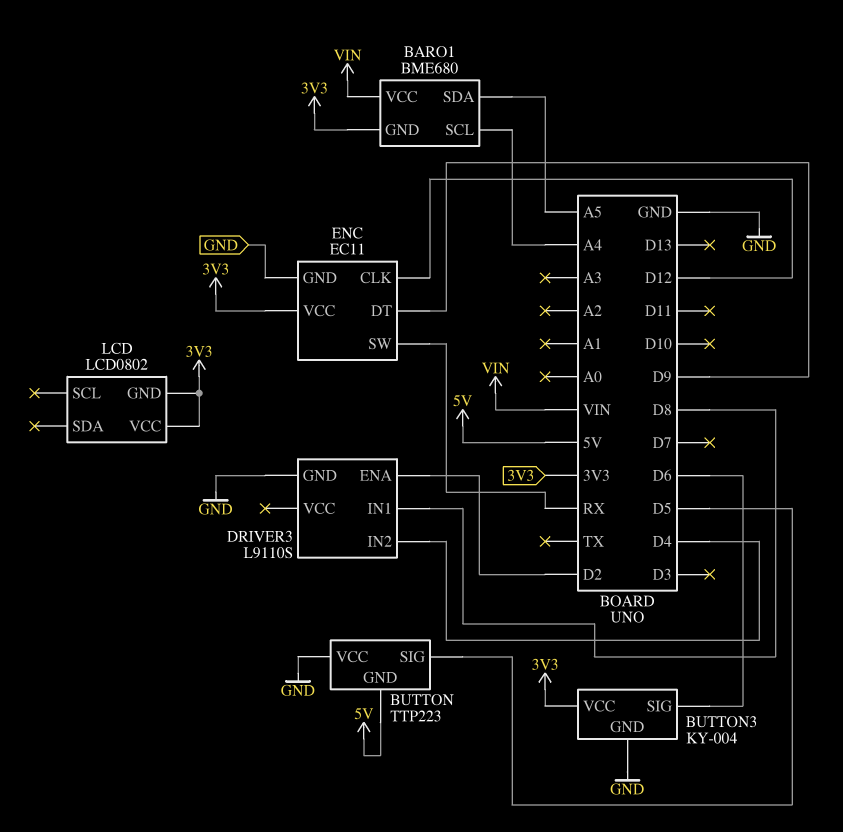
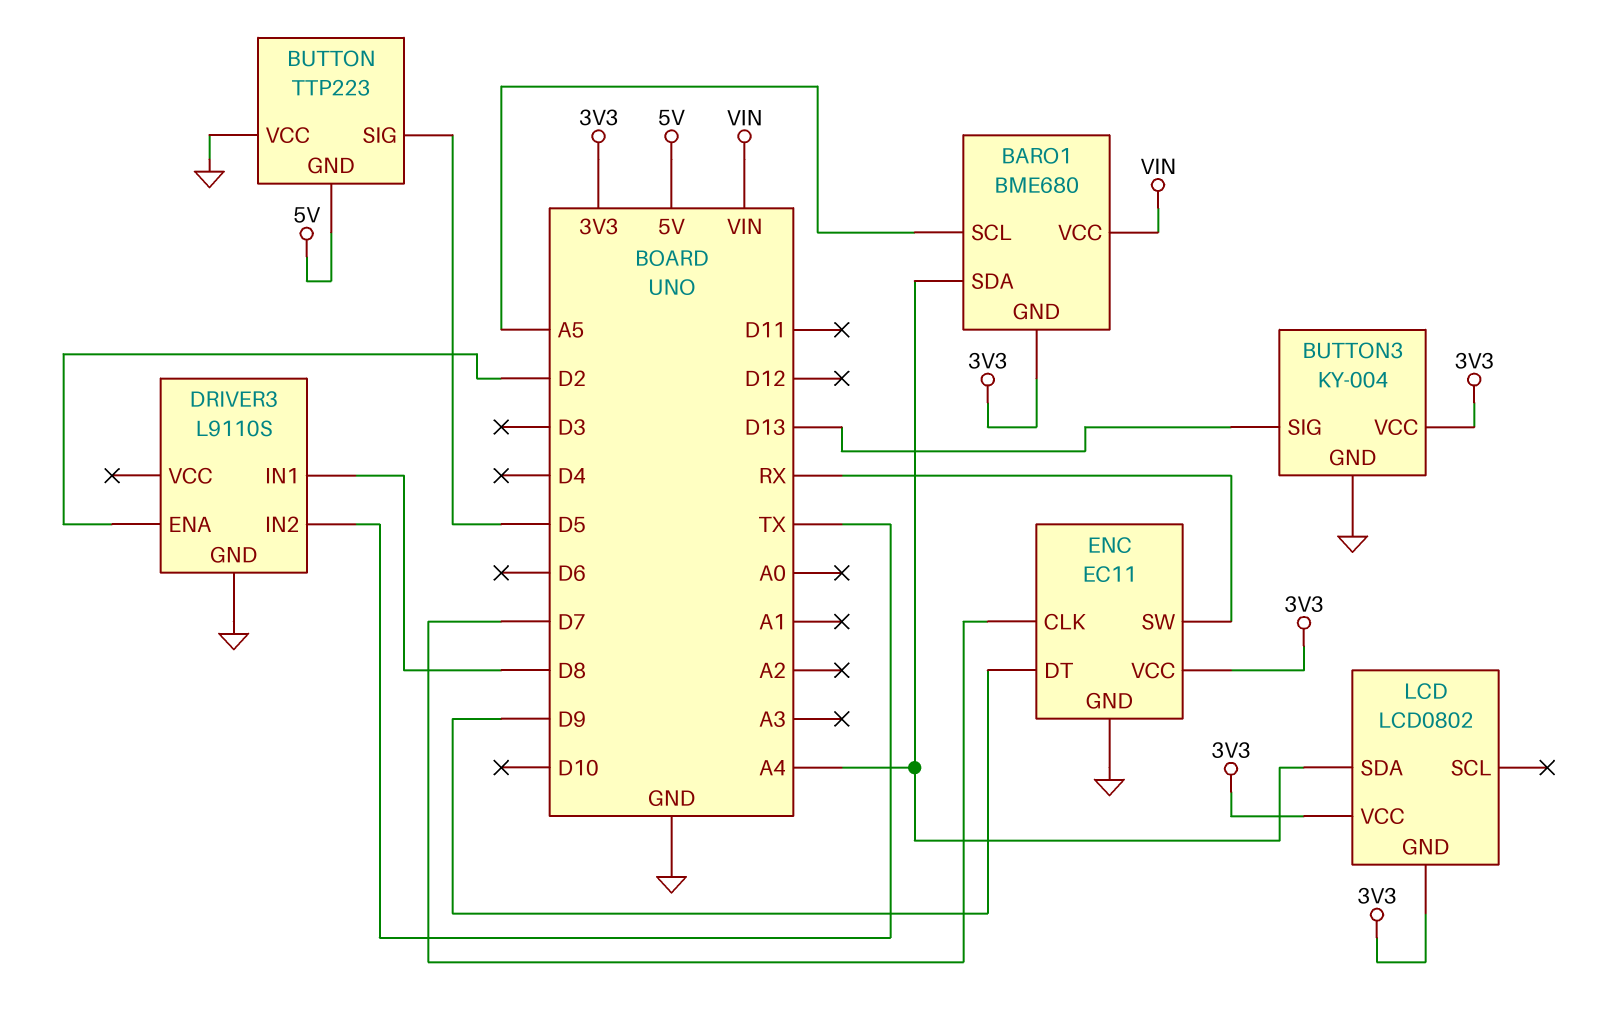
BARO1 pin SCL: A4 -> A5
BARO1 pin SDA: A5 -> A4
BUTTON3 pin SIG: D6 -> D13
DRIVER3 pin IN2: D4 -> TX
ENC pin CLK: D12 -> D7
LCD pin SDA: none -> A4

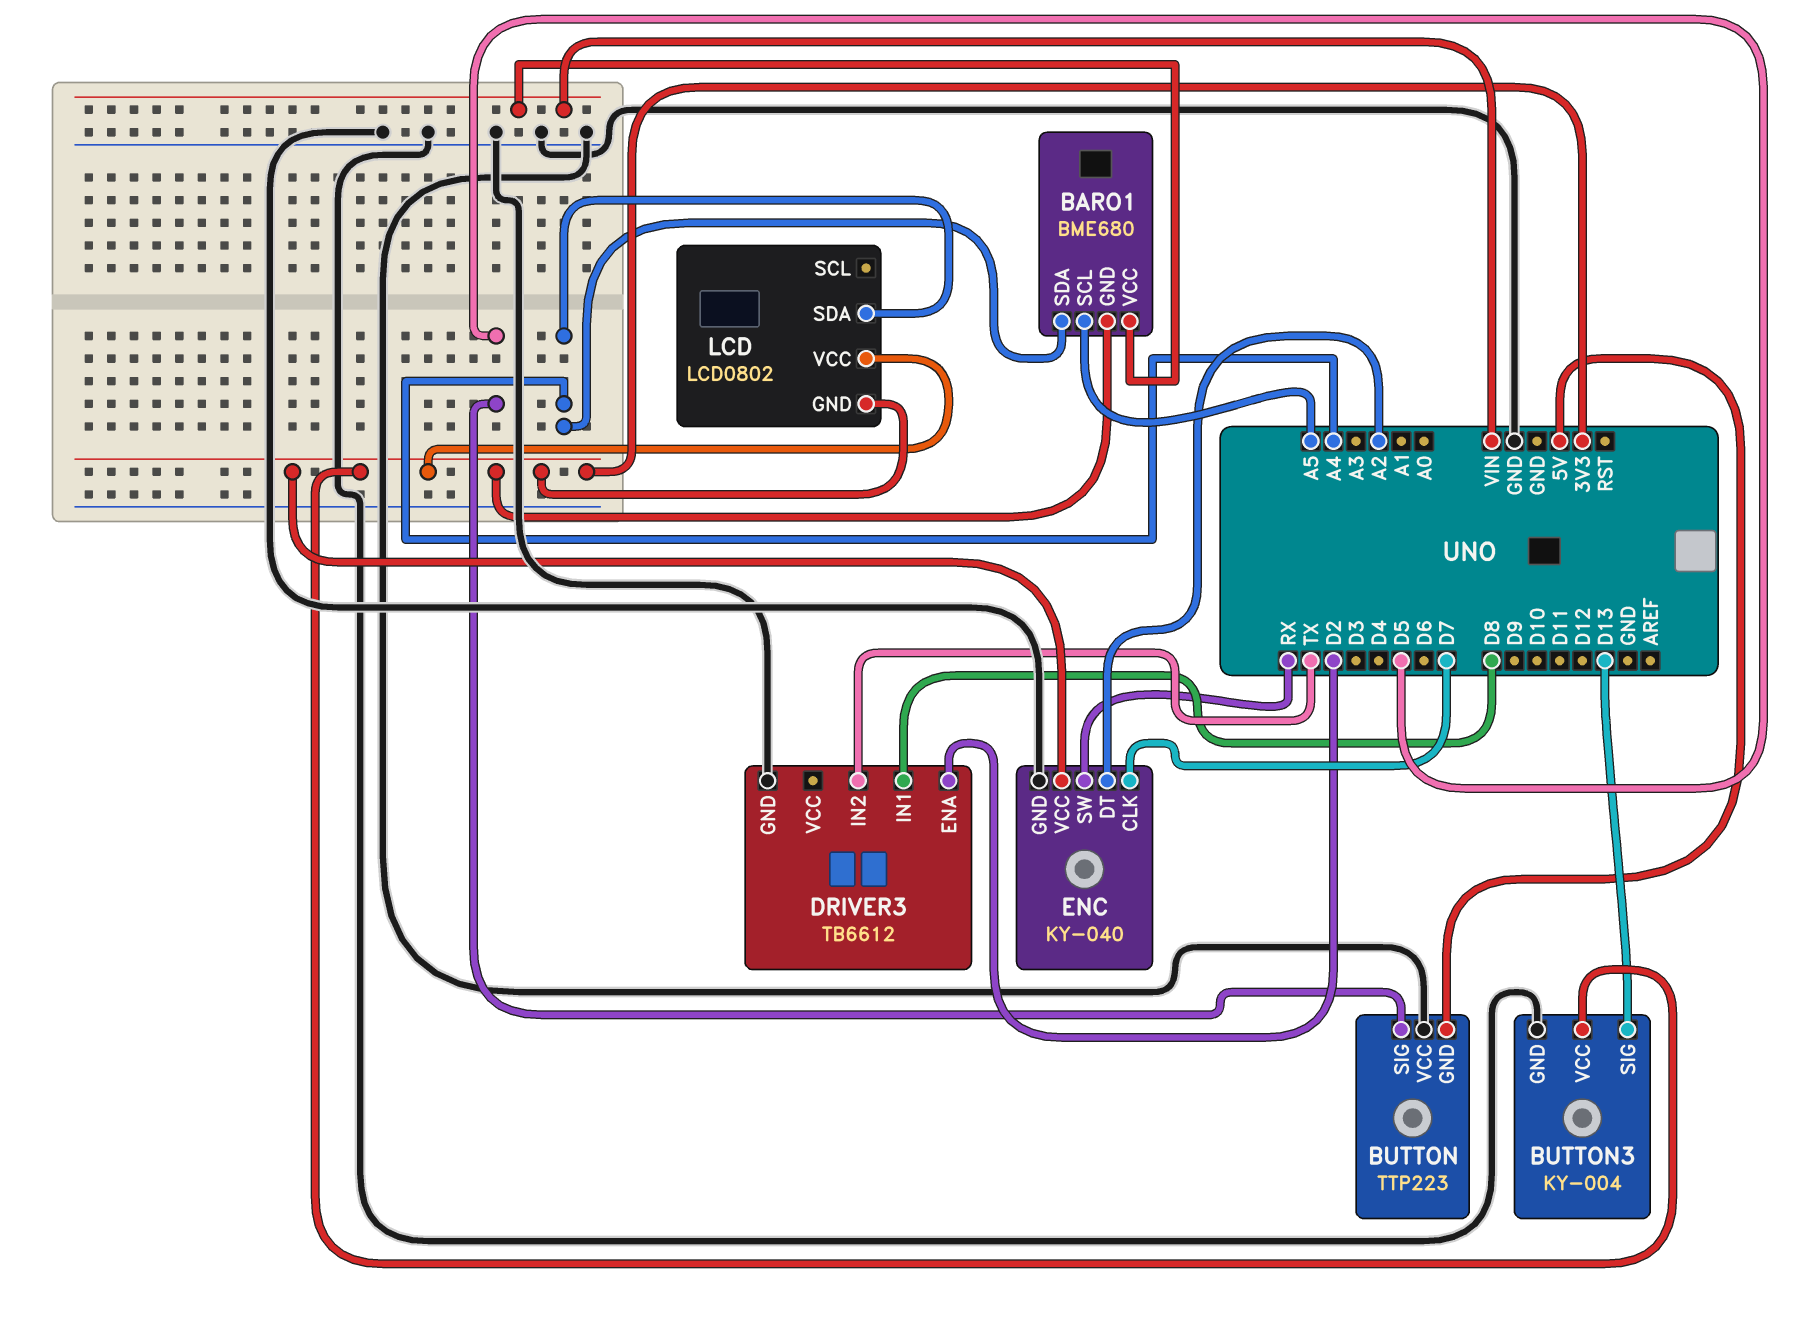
DRIVER3: L9110S -> TB6612
ENC: EC11 -> KY-040
ENC pin DT: D9 -> A2

